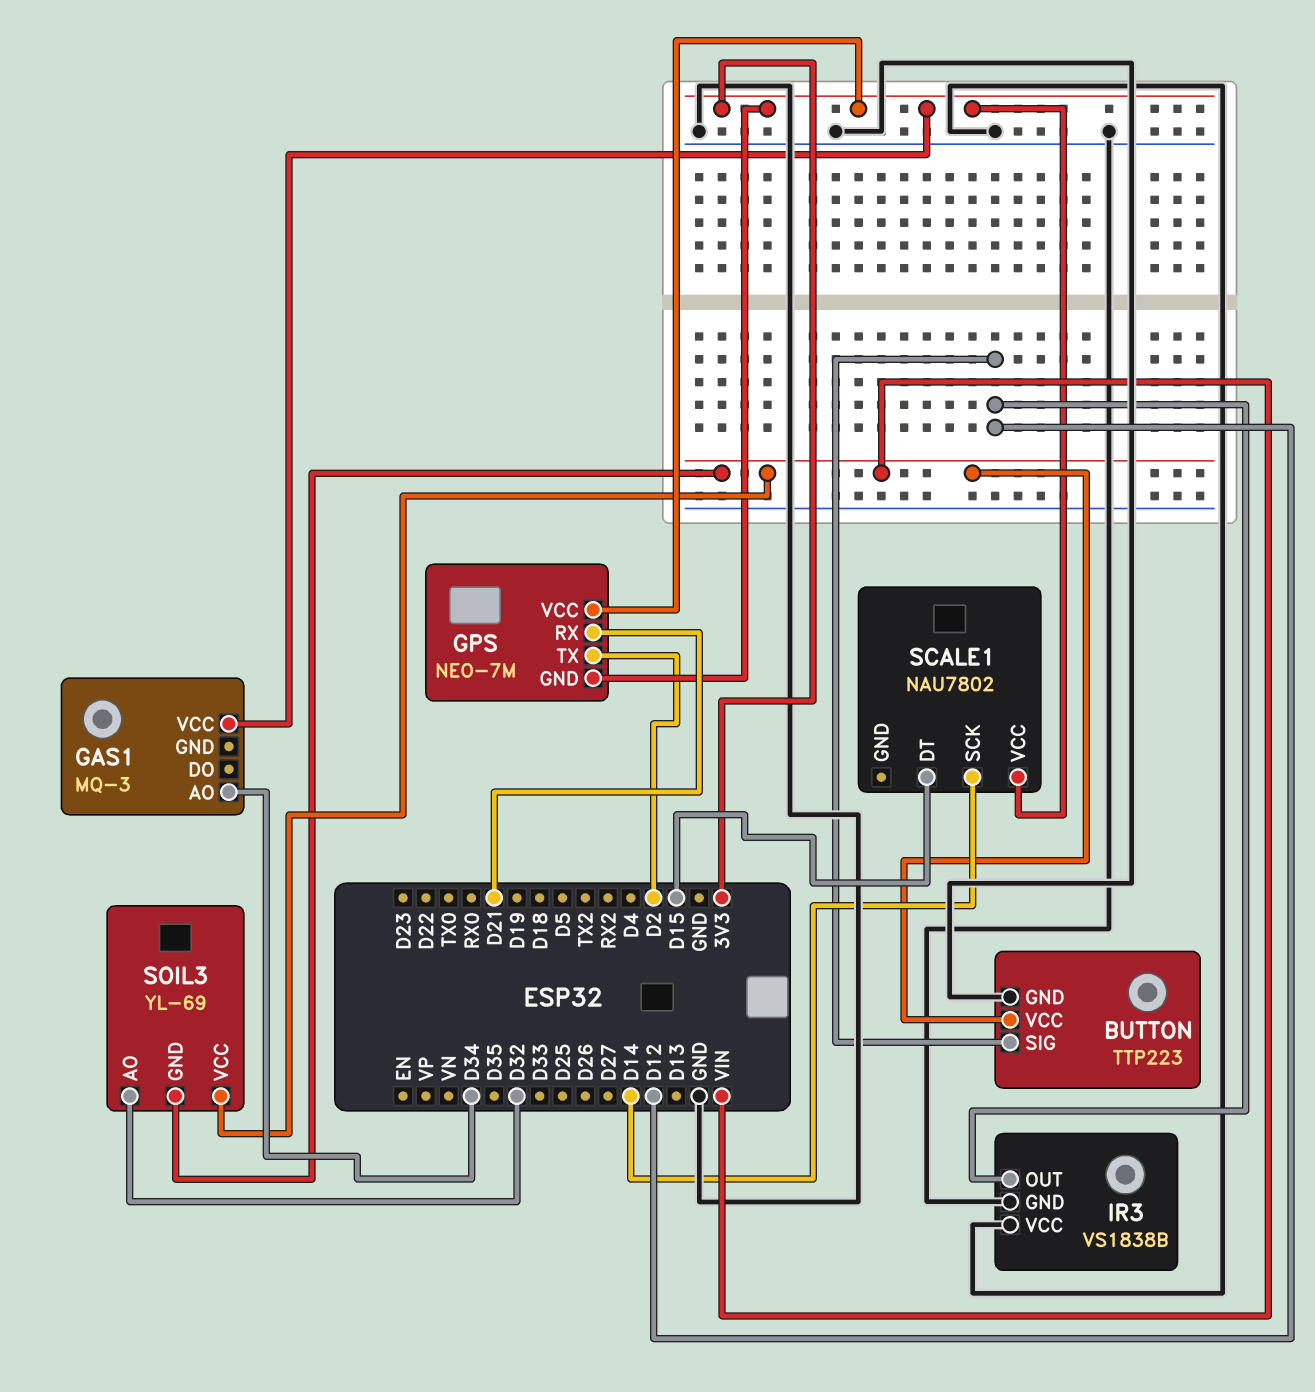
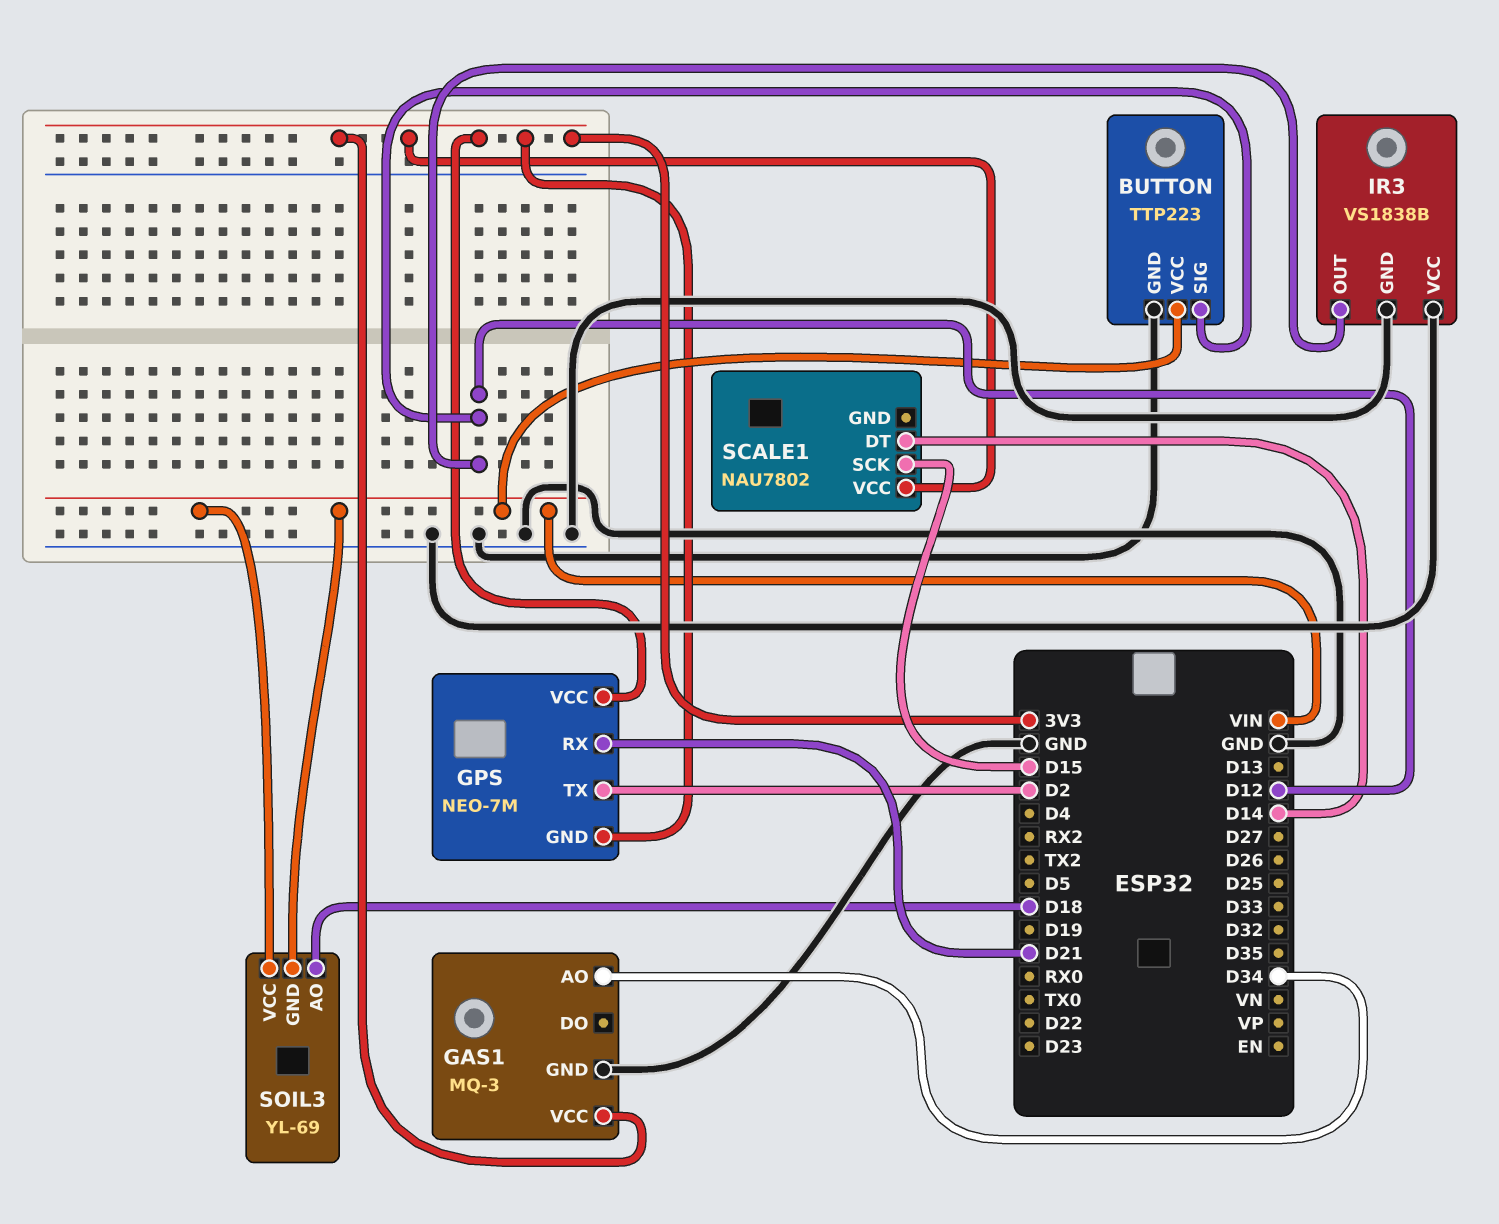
GAS1 pin GND: none -> GND
SCALE1 pin DT: D15 -> D14
SCALE1 pin SCK: D14 -> D15
SOIL3 pin AO: D32 -> D18

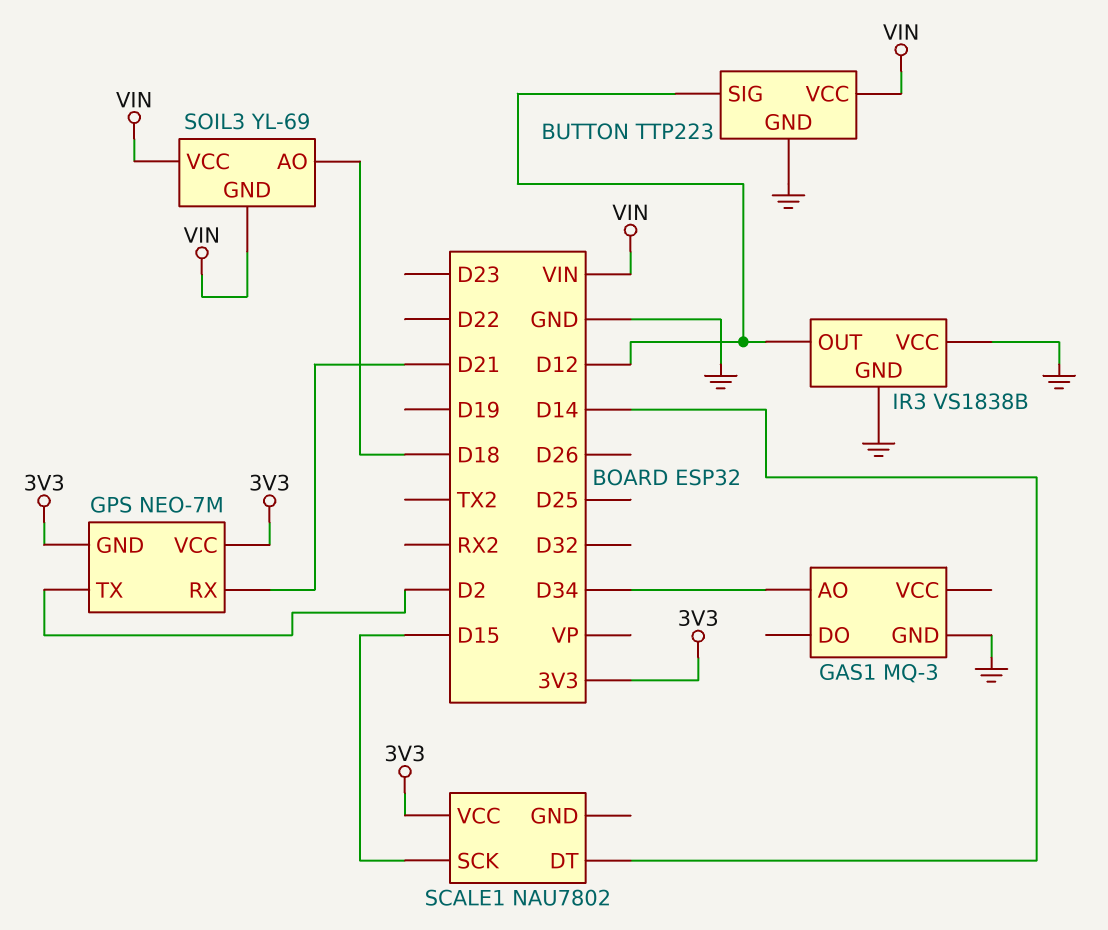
GAS1 pin VCC: 3V3 -> none

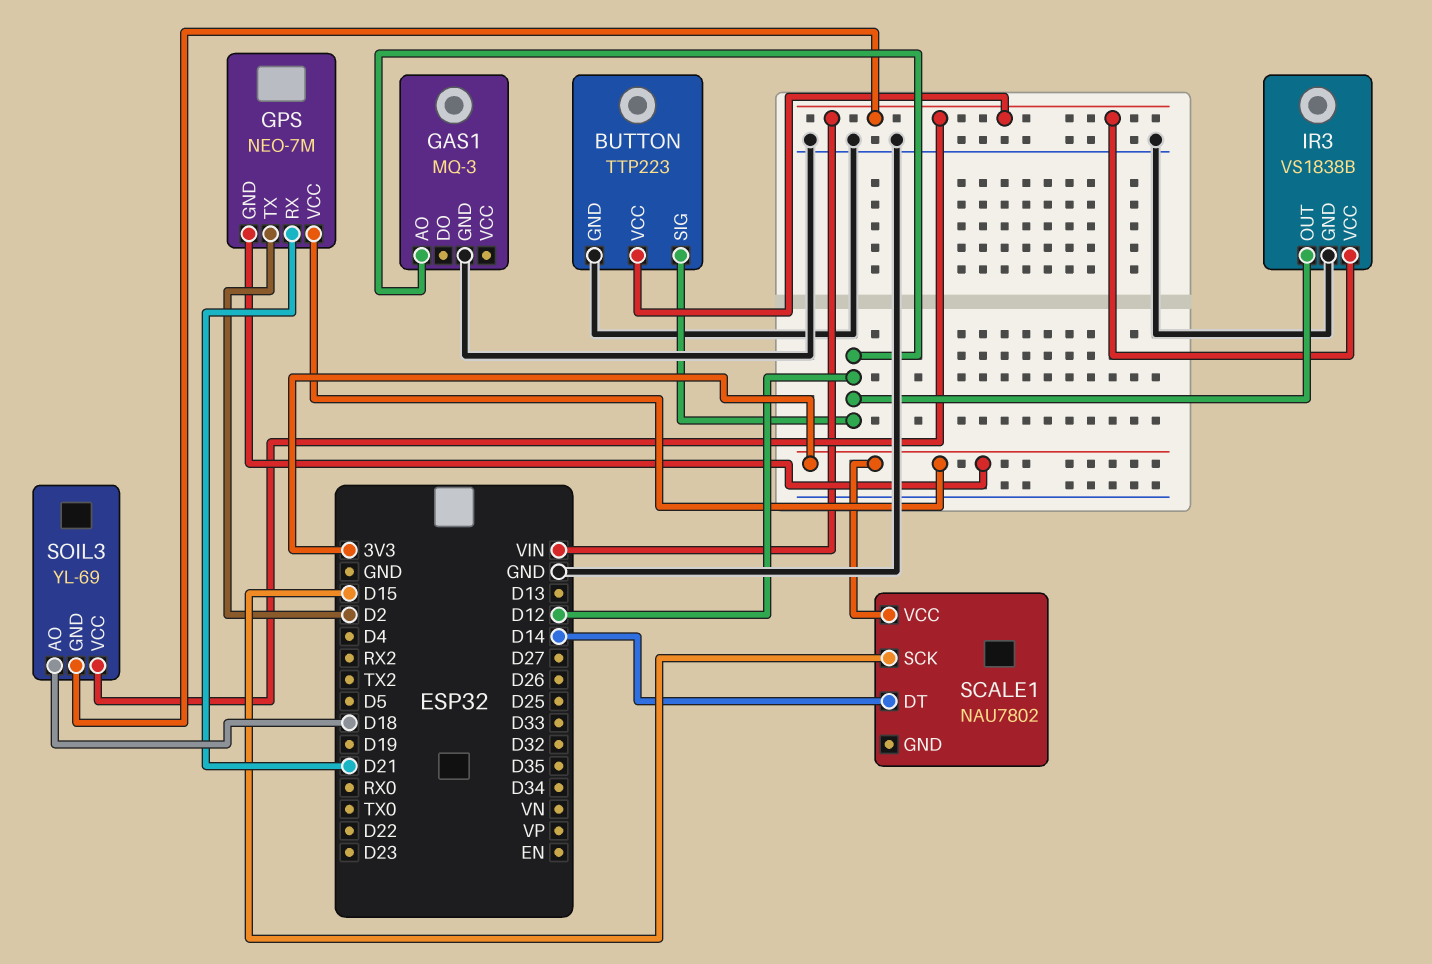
GAS1 pin AO: D34 -> D12
IR3 pin VCC: GND -> VIN

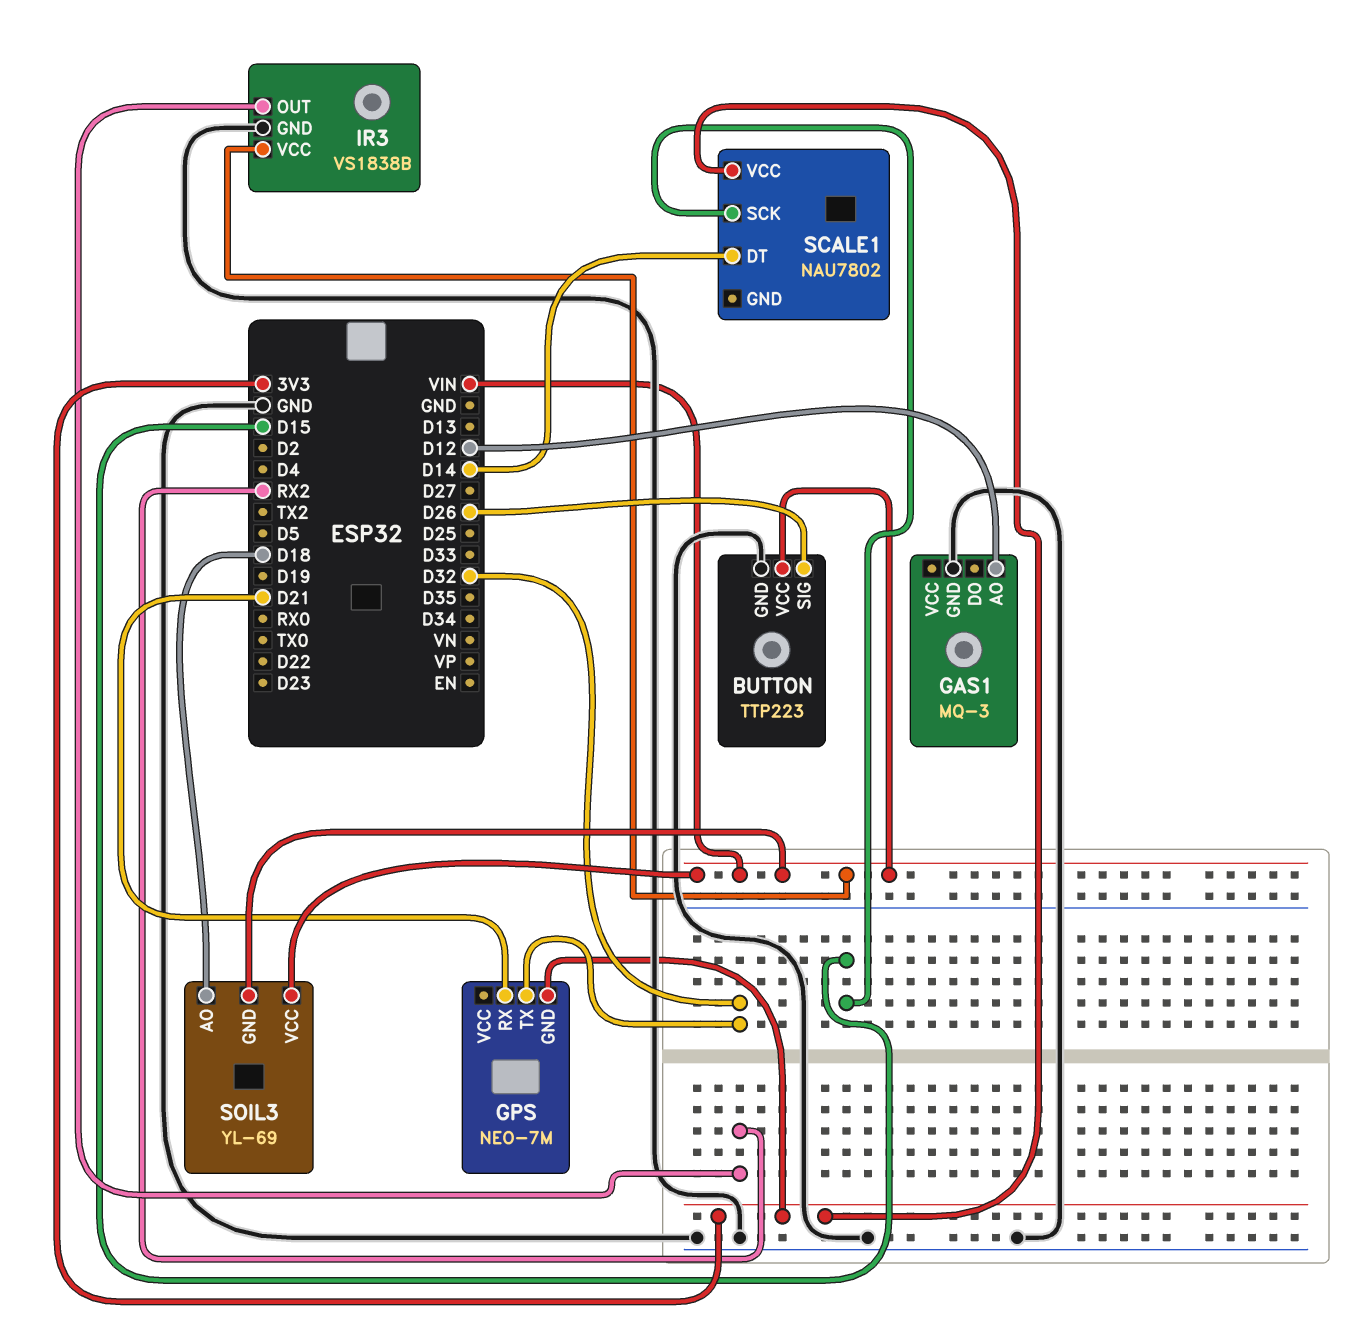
BUTTON pin SIG: D12 -> D26
GPS pin TX: D2 -> D32
GPS pin VCC: 3V3 -> none
IR3 pin OUT: D12 -> RX2

